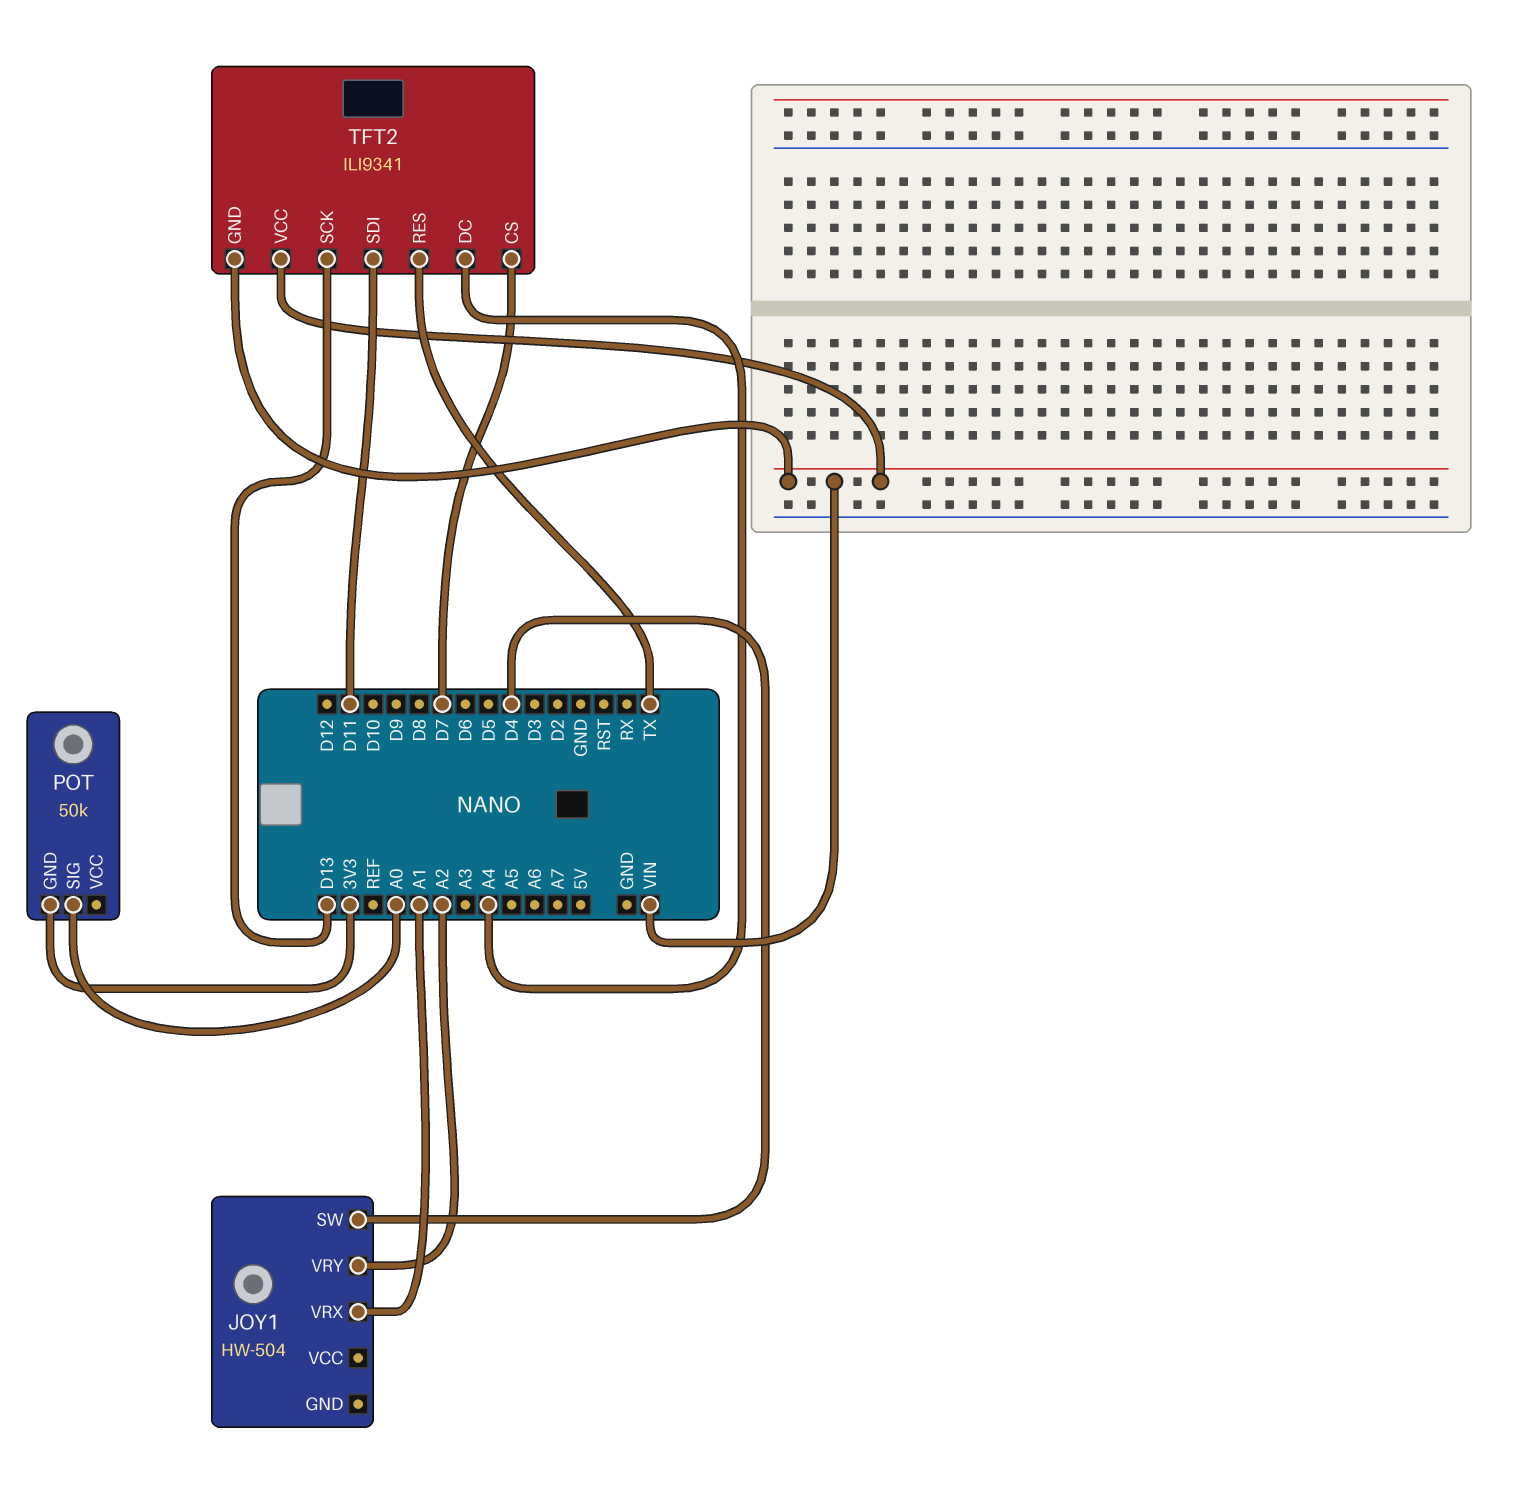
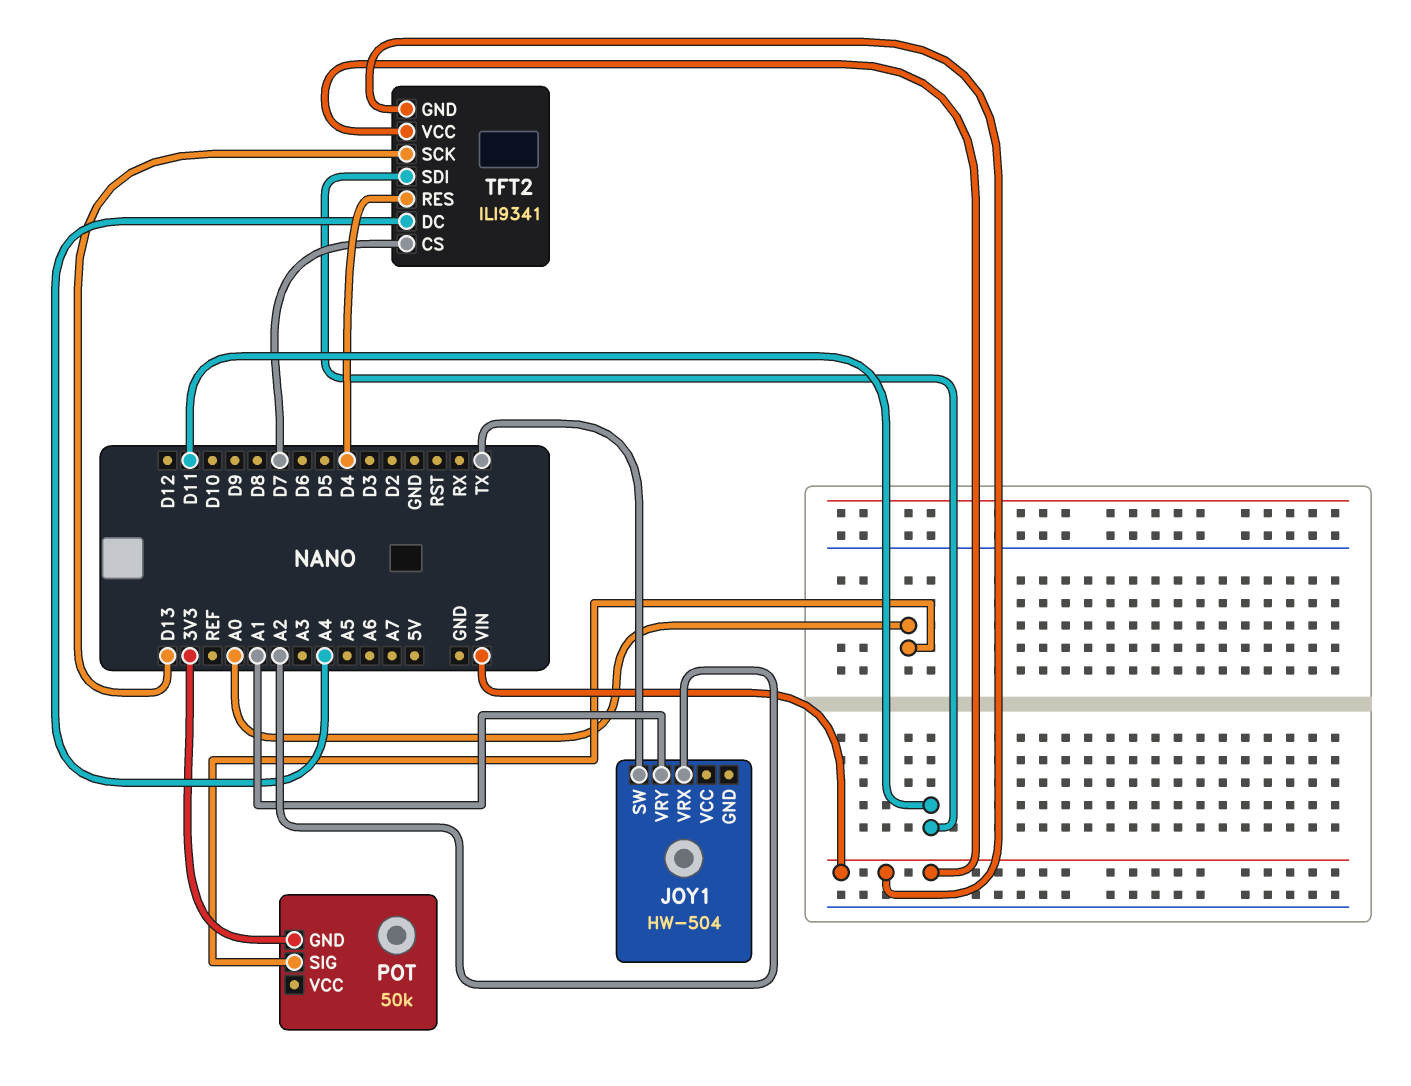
JOY1 pin SW: D4 -> TX
JOY1 pin VRX: A1 -> A2
JOY1 pin VRY: A2 -> A1
TFT2 pin RES: TX -> D4

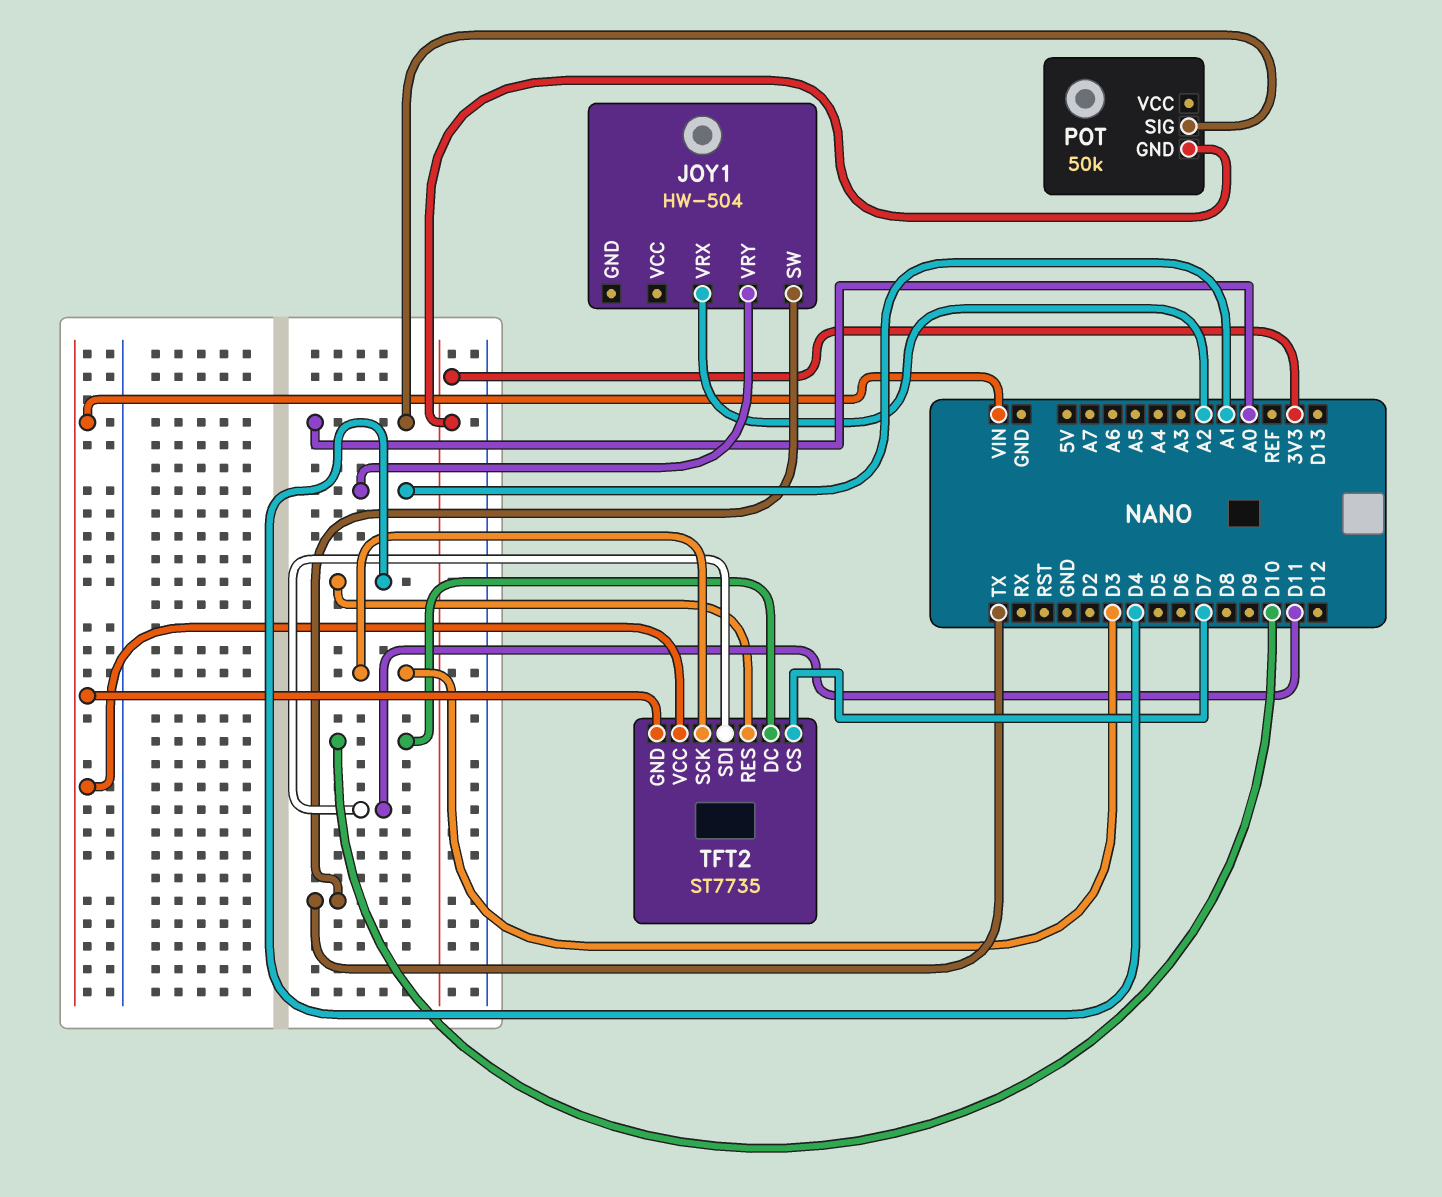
TFT2: ILI9341 -> ST7735
TFT2 pin DC: A4 -> D10
TFT2 pin SCK: D13 -> D3

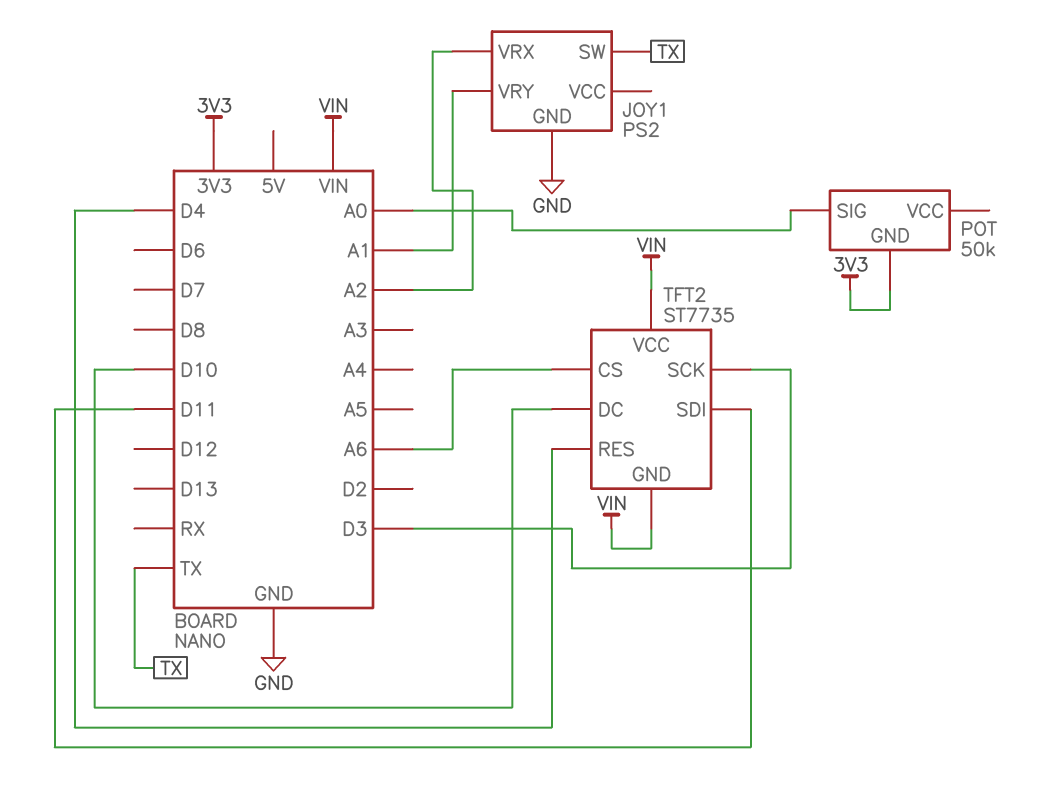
JOY1: HW-504 -> PS2
JOY1 pin GND: none -> GND
TFT2 pin CS: D7 -> A6

